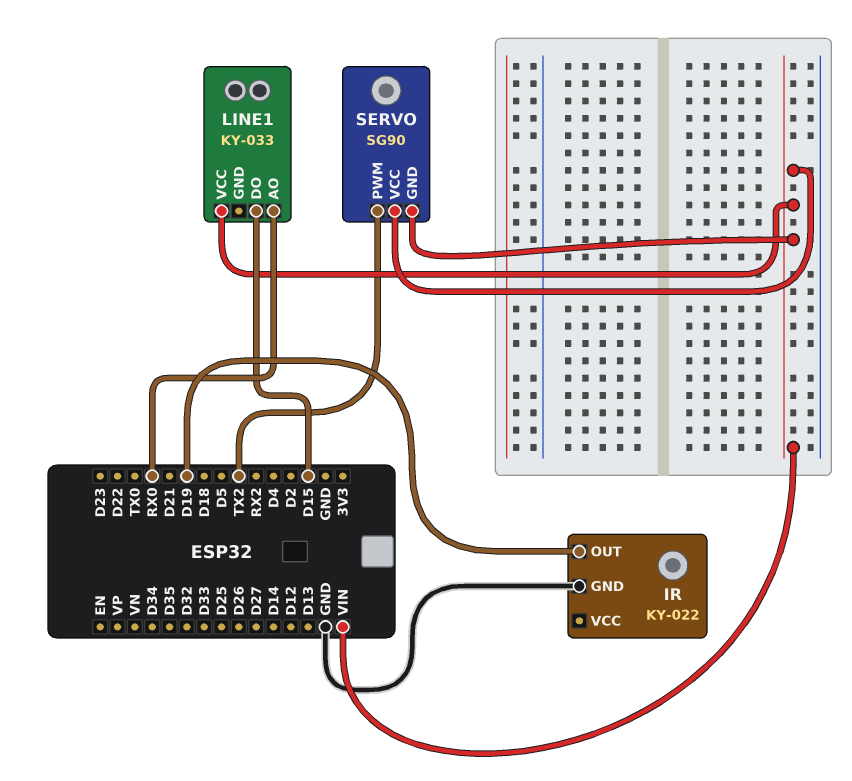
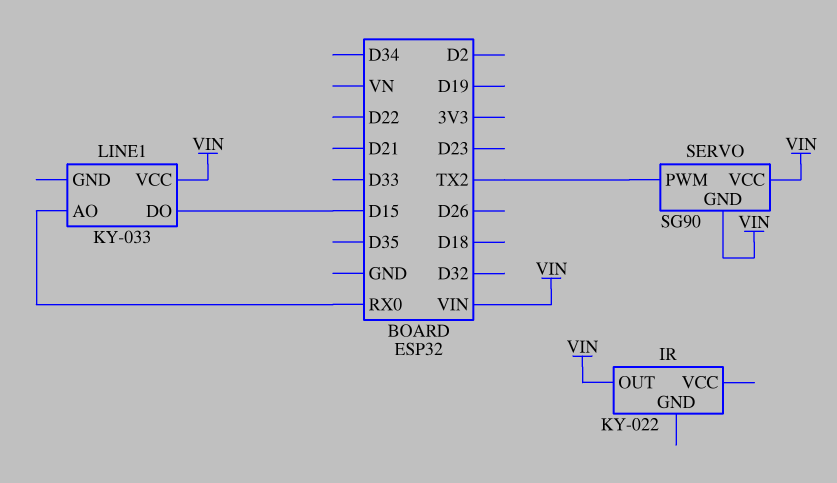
IR pin GND: GND -> none
IR pin OUT: D19 -> VIN

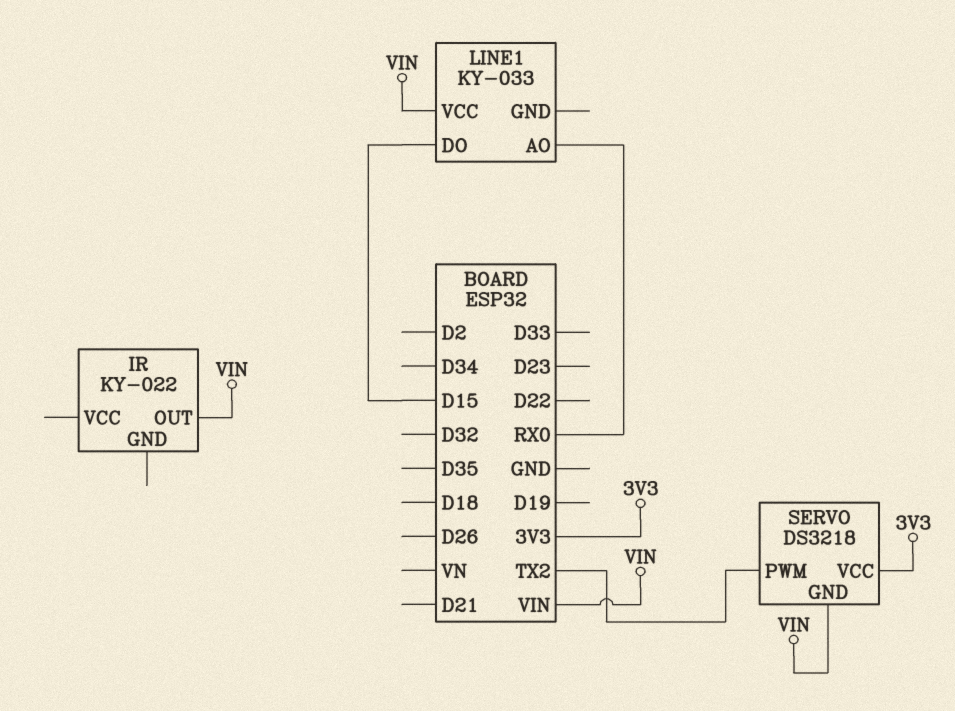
SERVO: SG90 -> DS3218
SERVO pin VCC: VIN -> 3V3

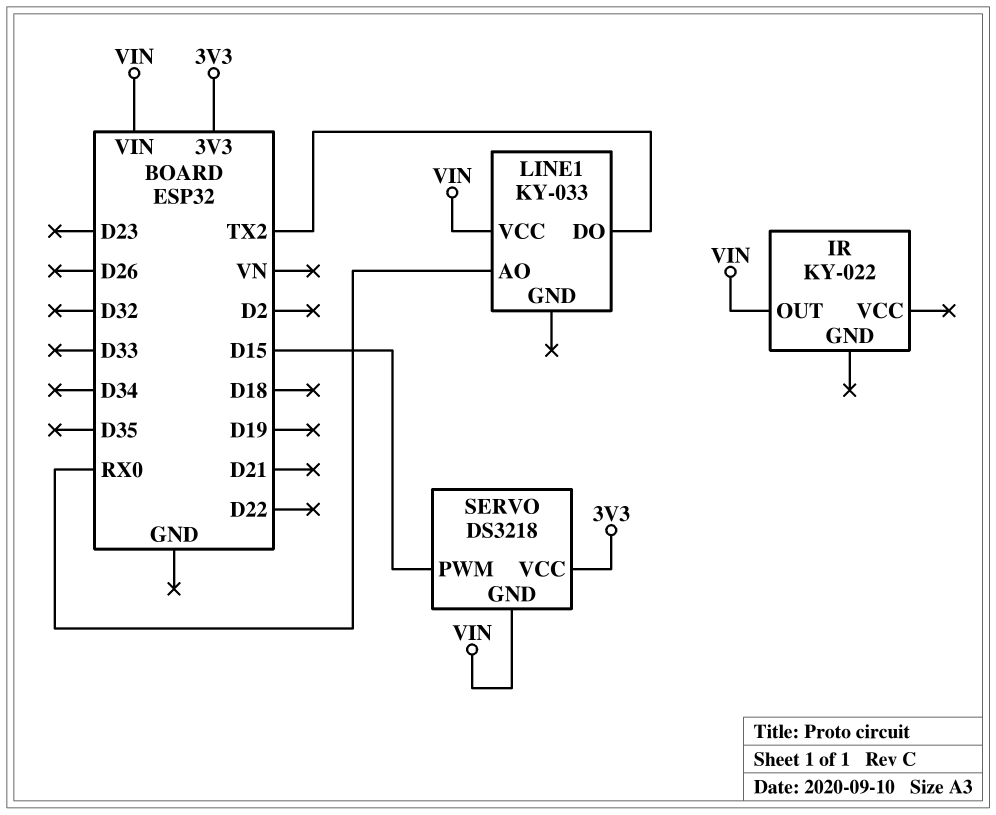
LINE1 pin DO: D15 -> TX2
SERVO pin PWM: TX2 -> D15

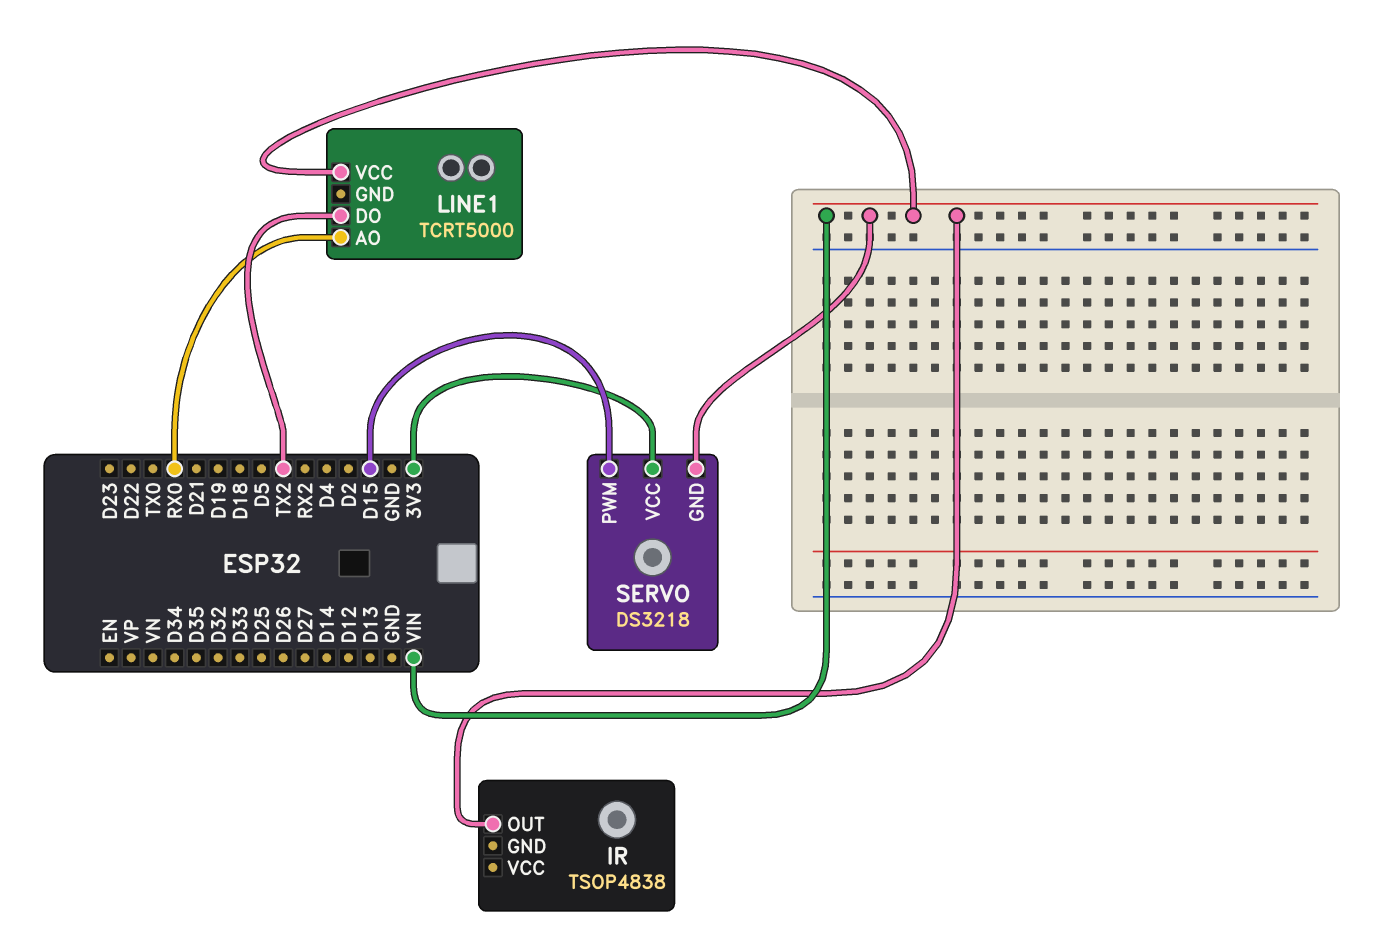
IR: KY-022 -> TSOP4838
LINE1: KY-033 -> TCRT5000

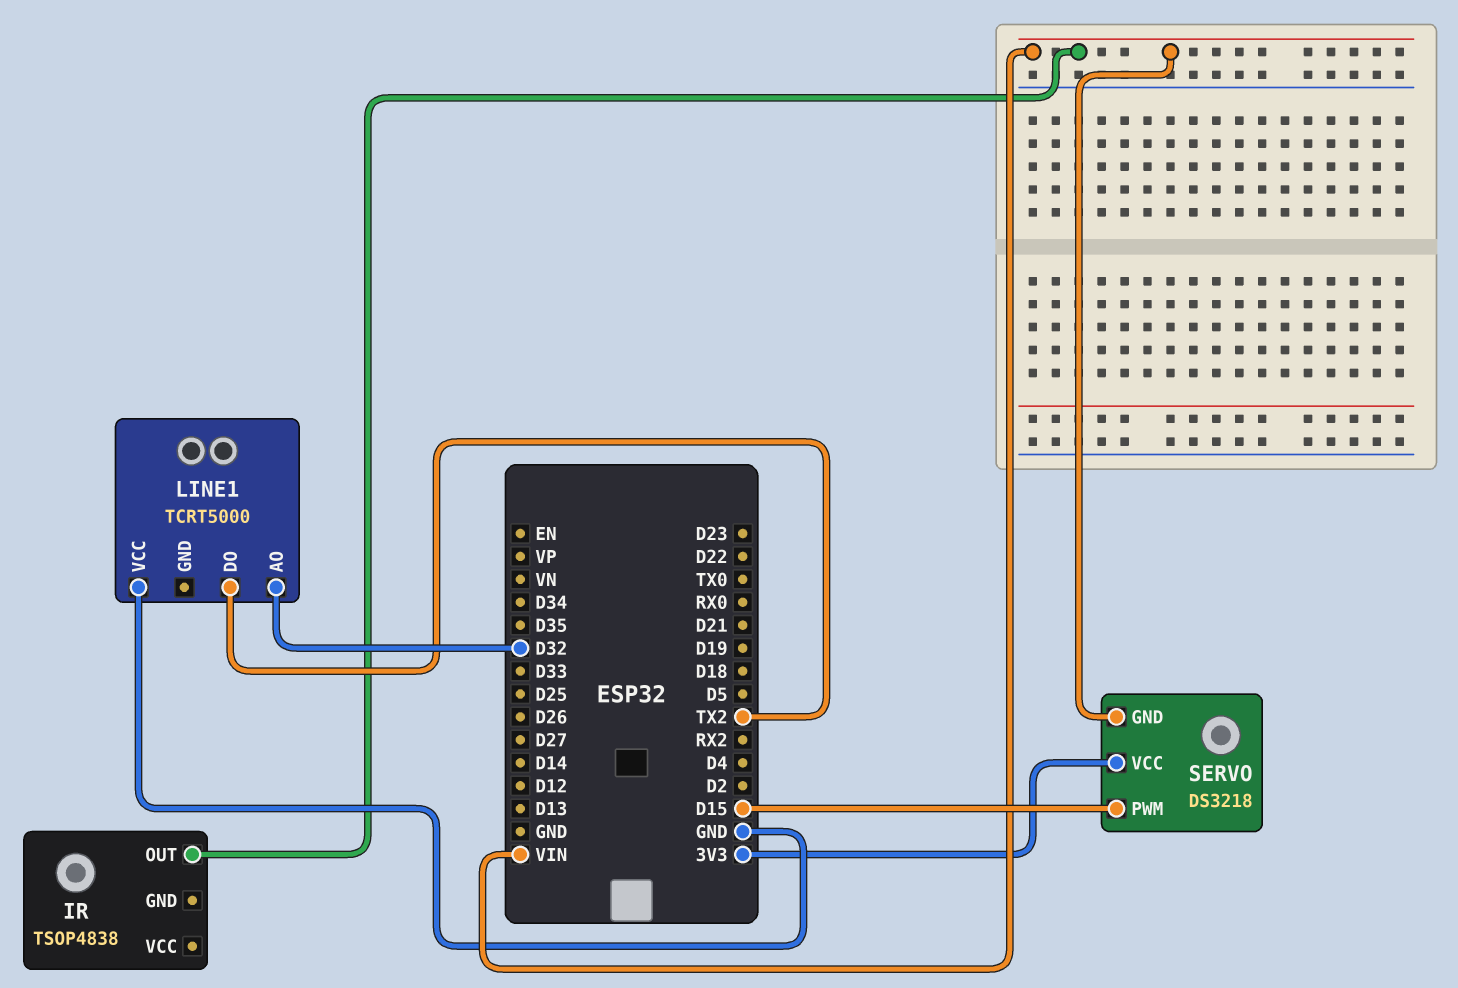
LINE1 pin AO: RX0 -> D32
LINE1 pin VCC: VIN -> GND

